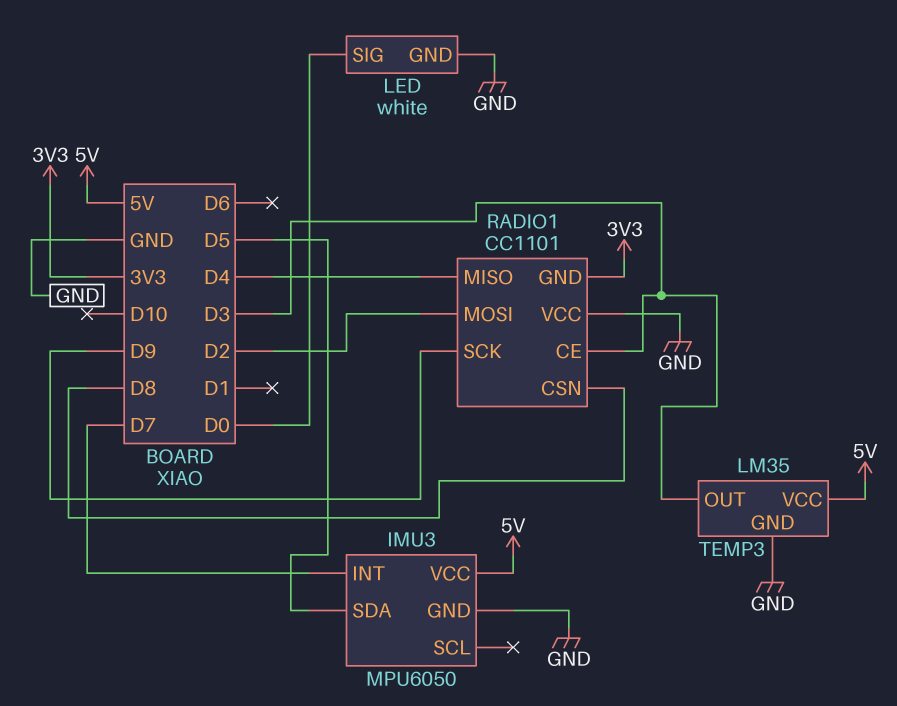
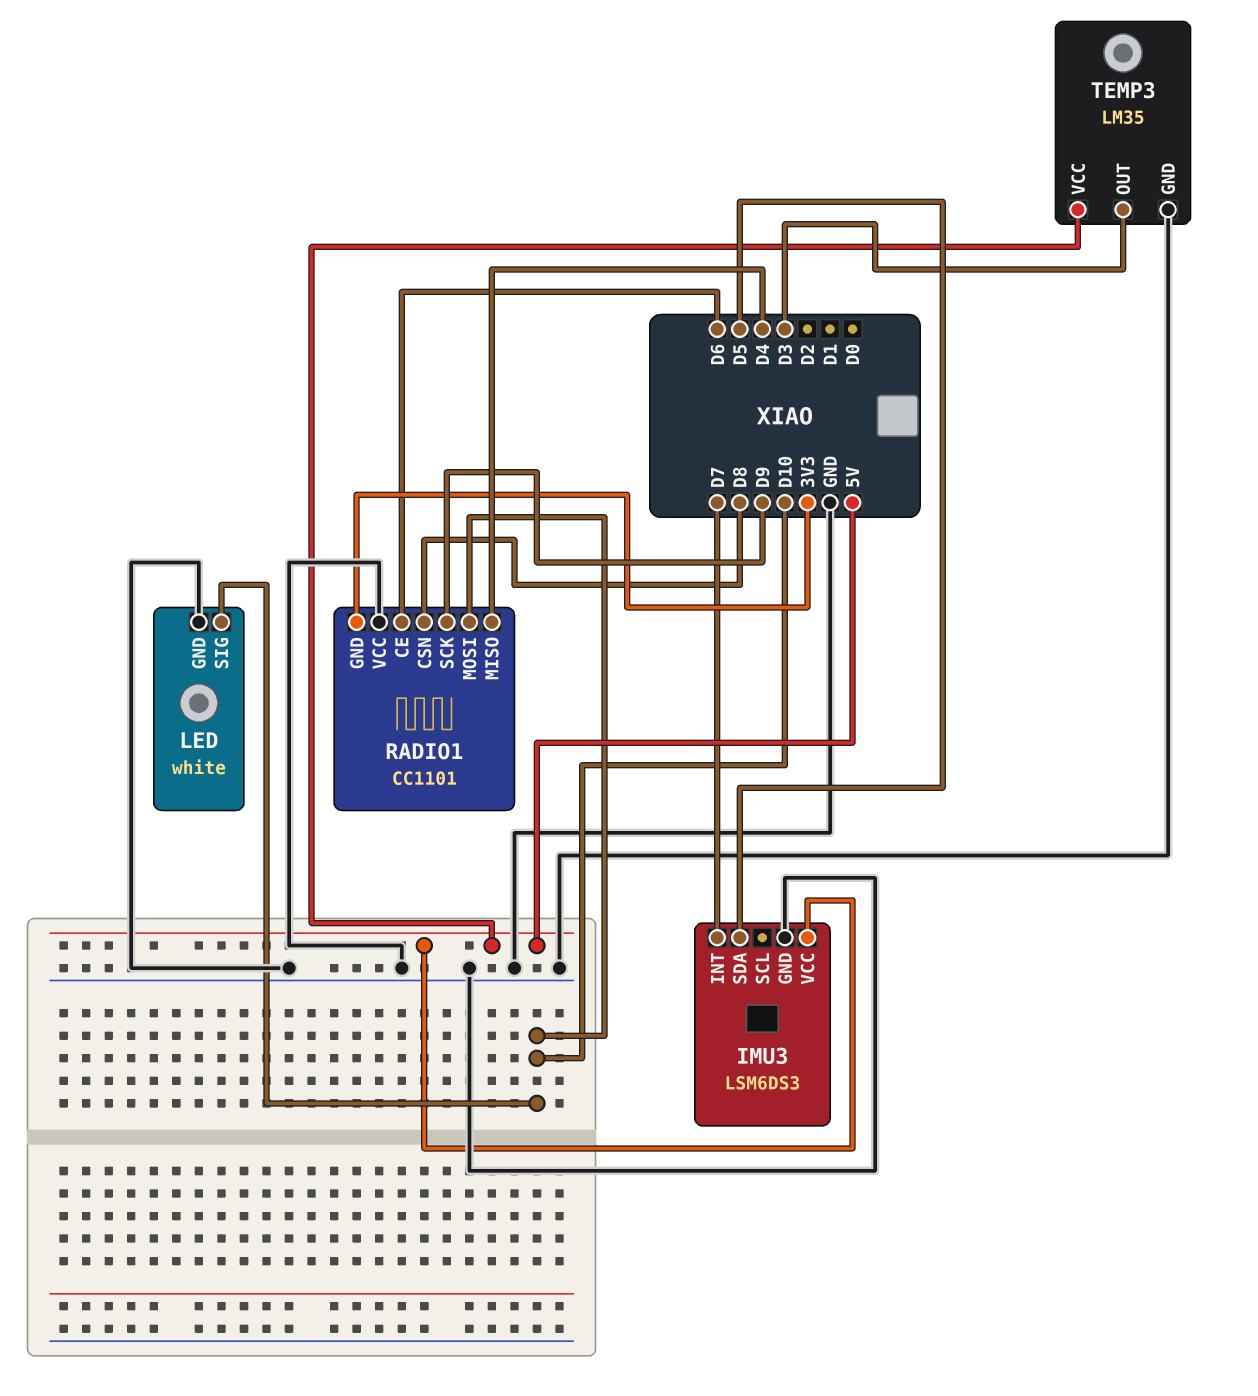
IMU3: MPU6050 -> LSM6DS3
LED pin SIG: D0 -> D10
RADIO1 pin CE: D3 -> D6
RADIO1 pin MOSI: D2 -> D10

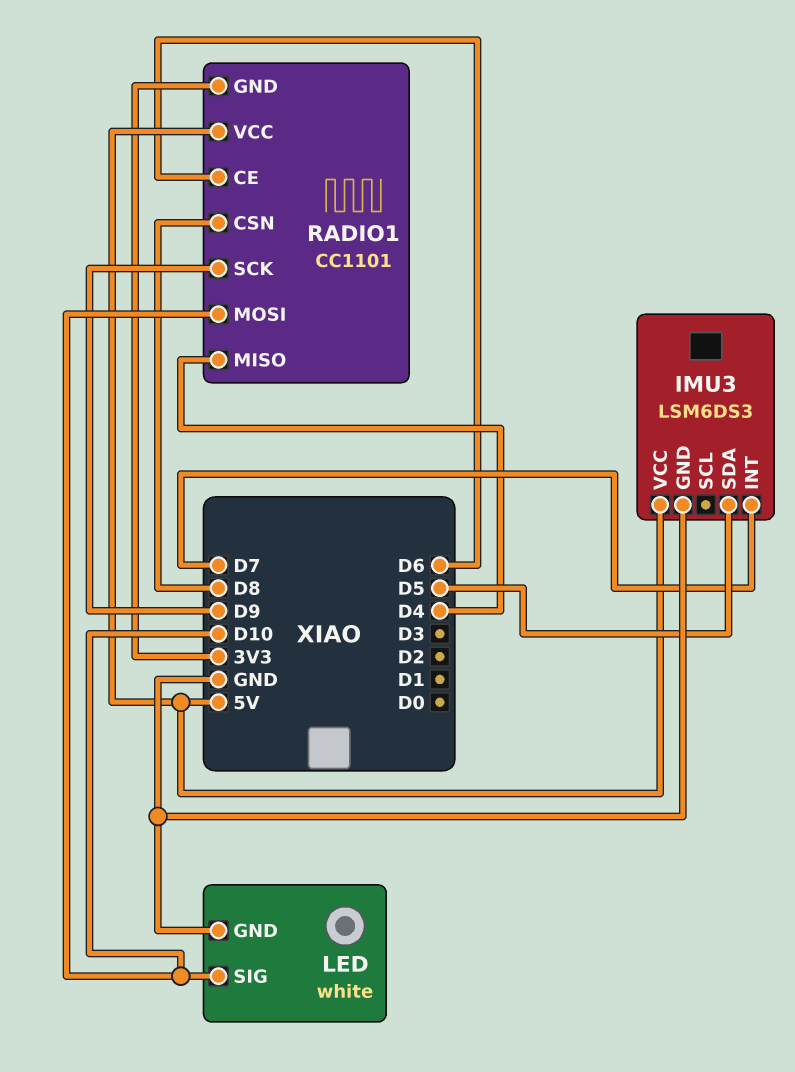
RADIO1 pin VCC: GND -> 5V
TEMP3: LM35 -> none
TEMP3 pin GND: GND -> none
TEMP3 pin OUT: D3 -> none
TEMP3 pin VCC: 5V -> none

